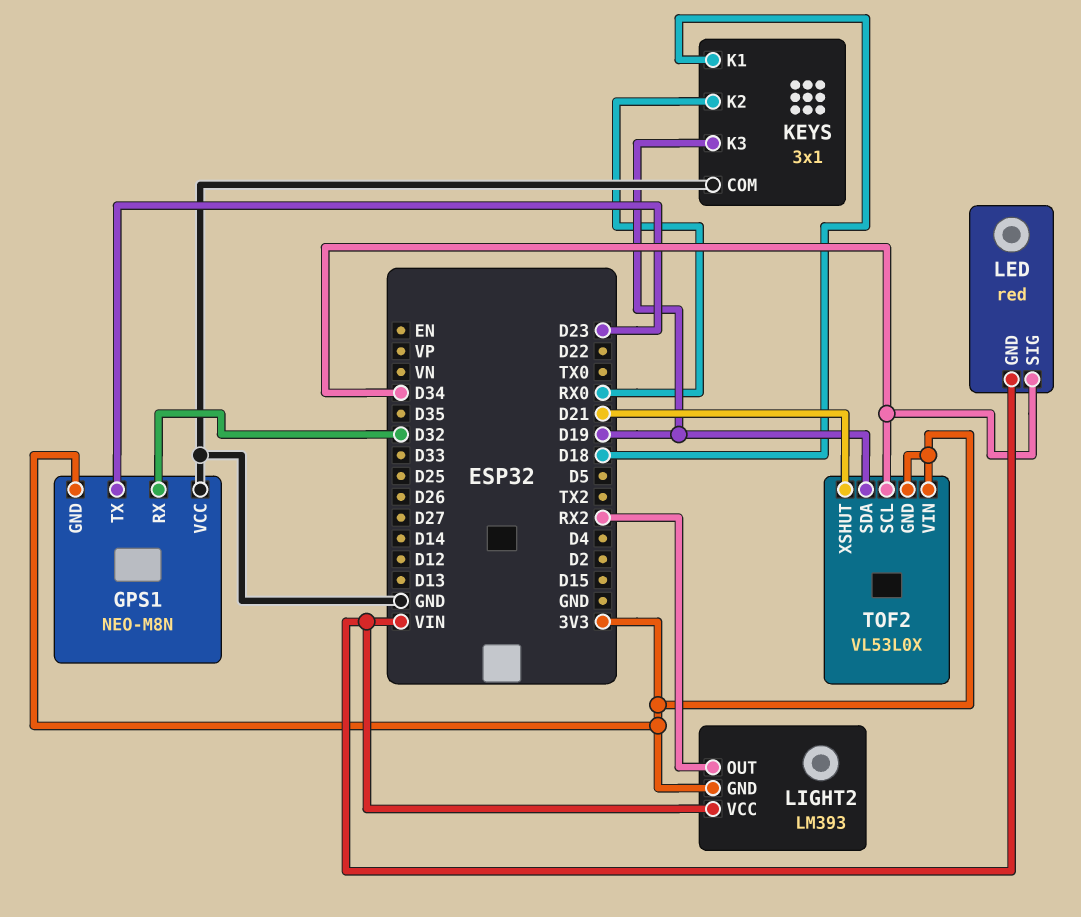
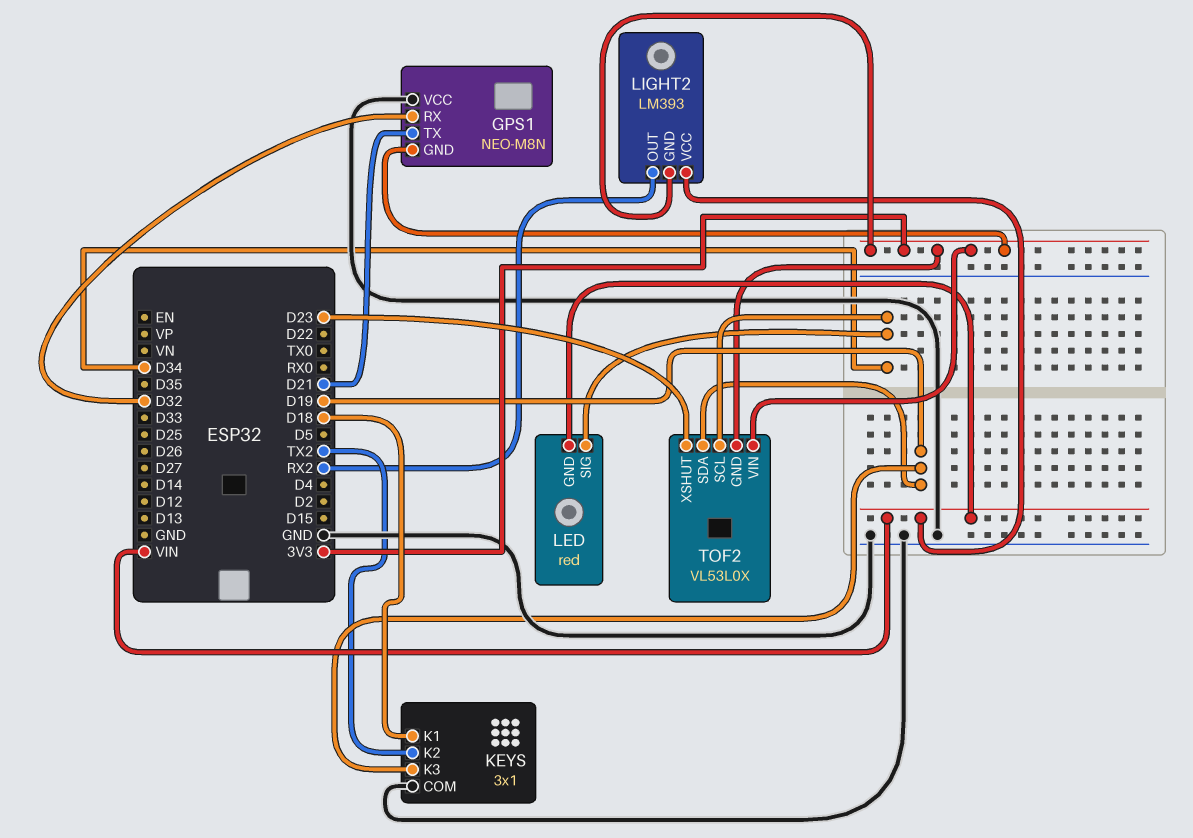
GPS1 pin TX: D23 -> D21
KEYS pin K2: RX0 -> TX2
TOF2 pin XSHUT: D21 -> D23

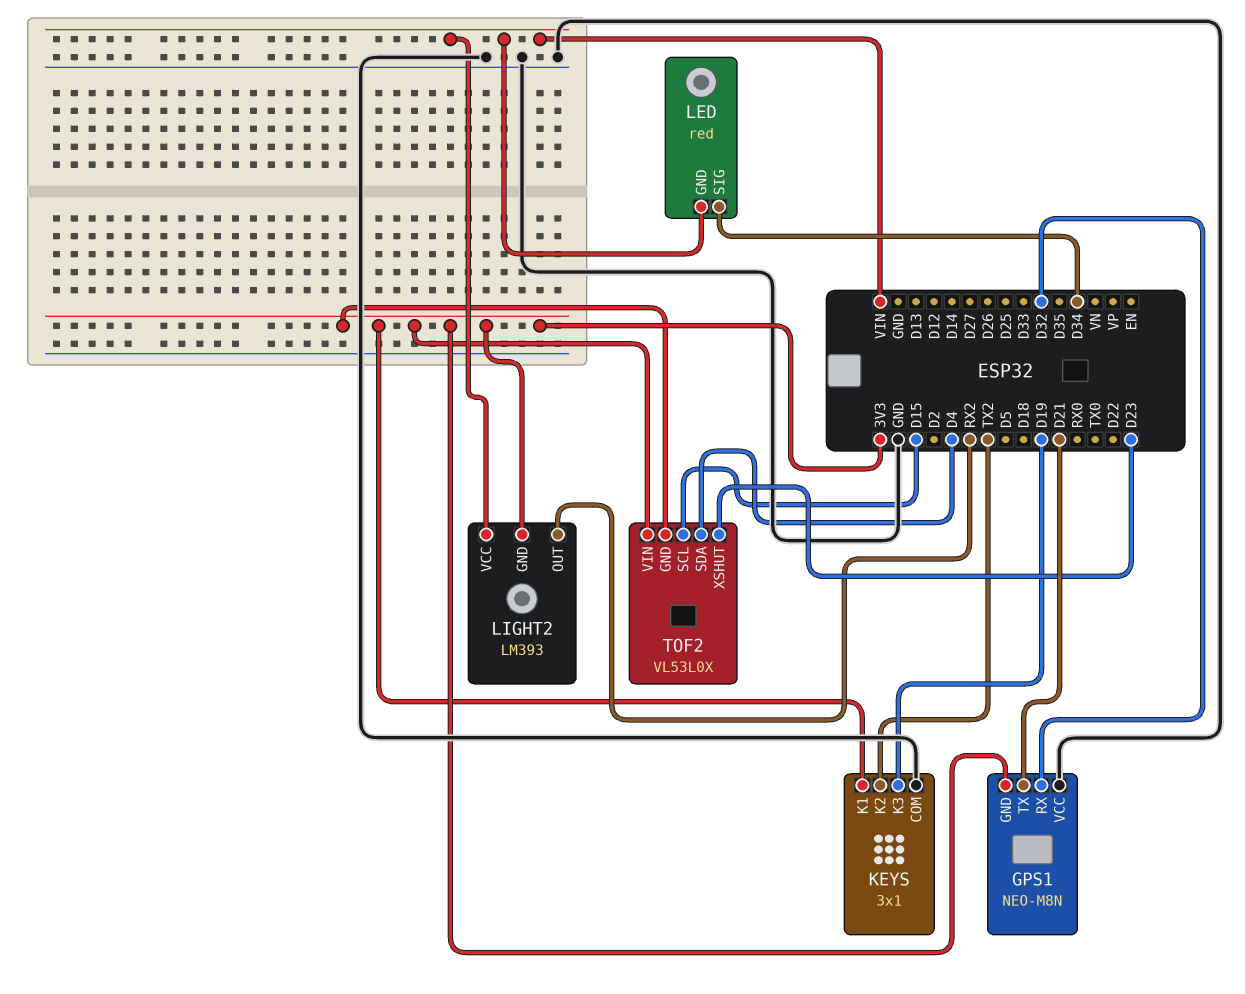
KEYS pin K1: D18 -> 3V3
TOF2 pin SCL: D34 -> D15
TOF2 pin SDA: D19 -> D4

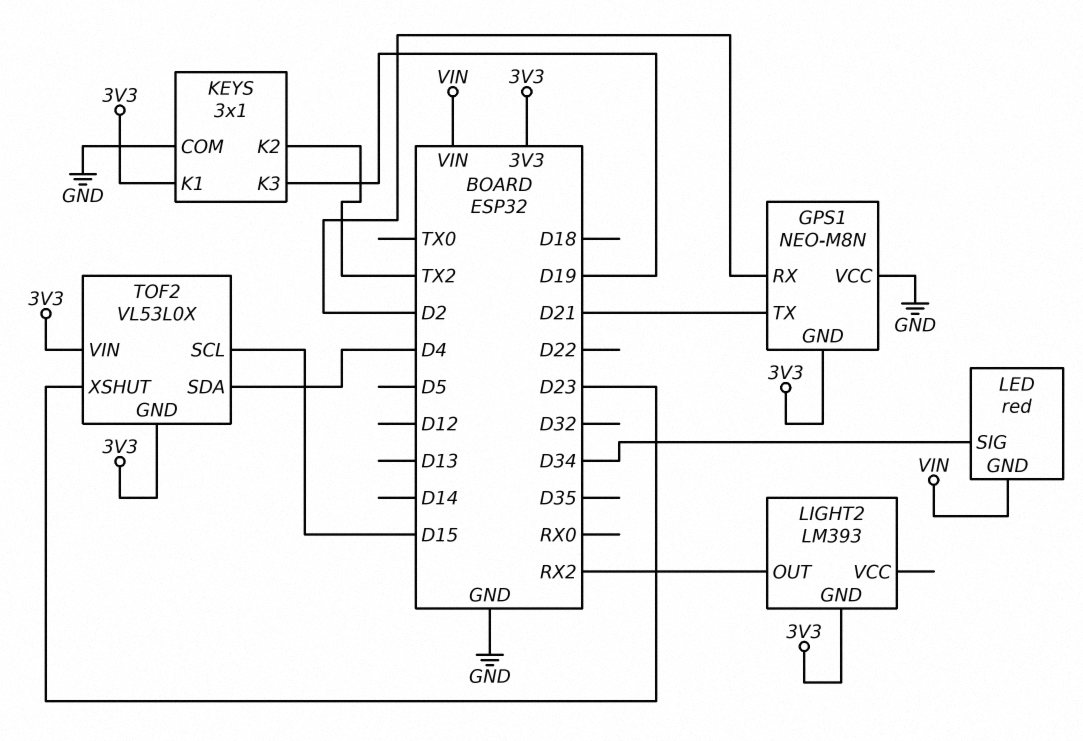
GPS1 pin RX: D32 -> D2
LIGHT2 pin VCC: VIN -> none

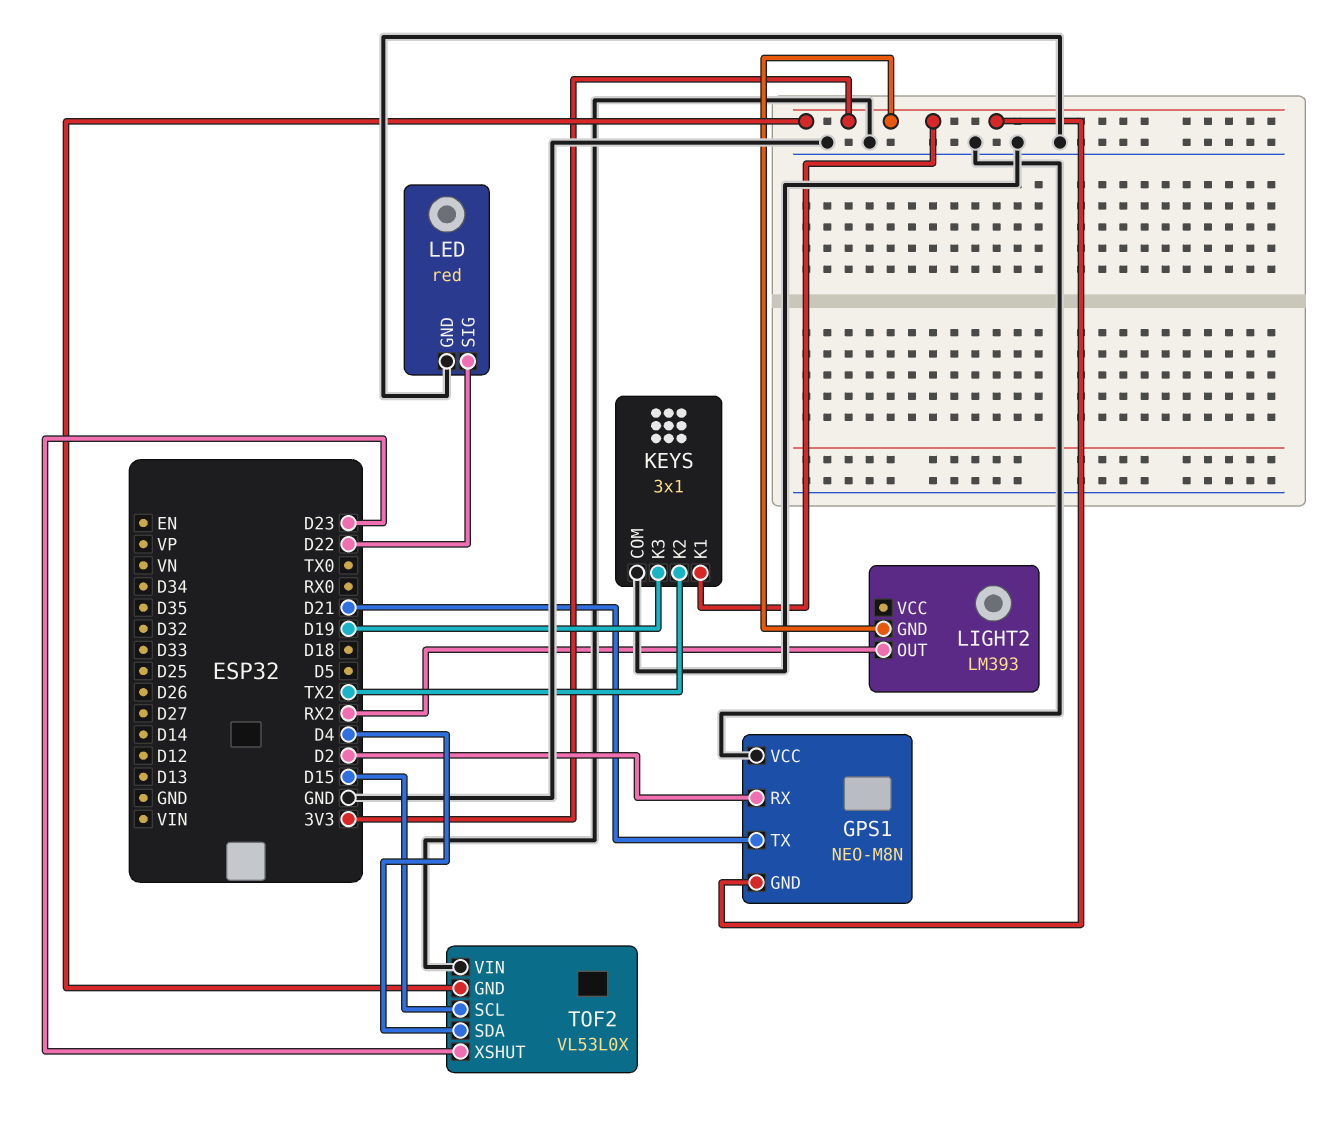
LED pin GND: VIN -> GND
LED pin SIG: D34 -> D22
TOF2 pin VIN: 3V3 -> GND

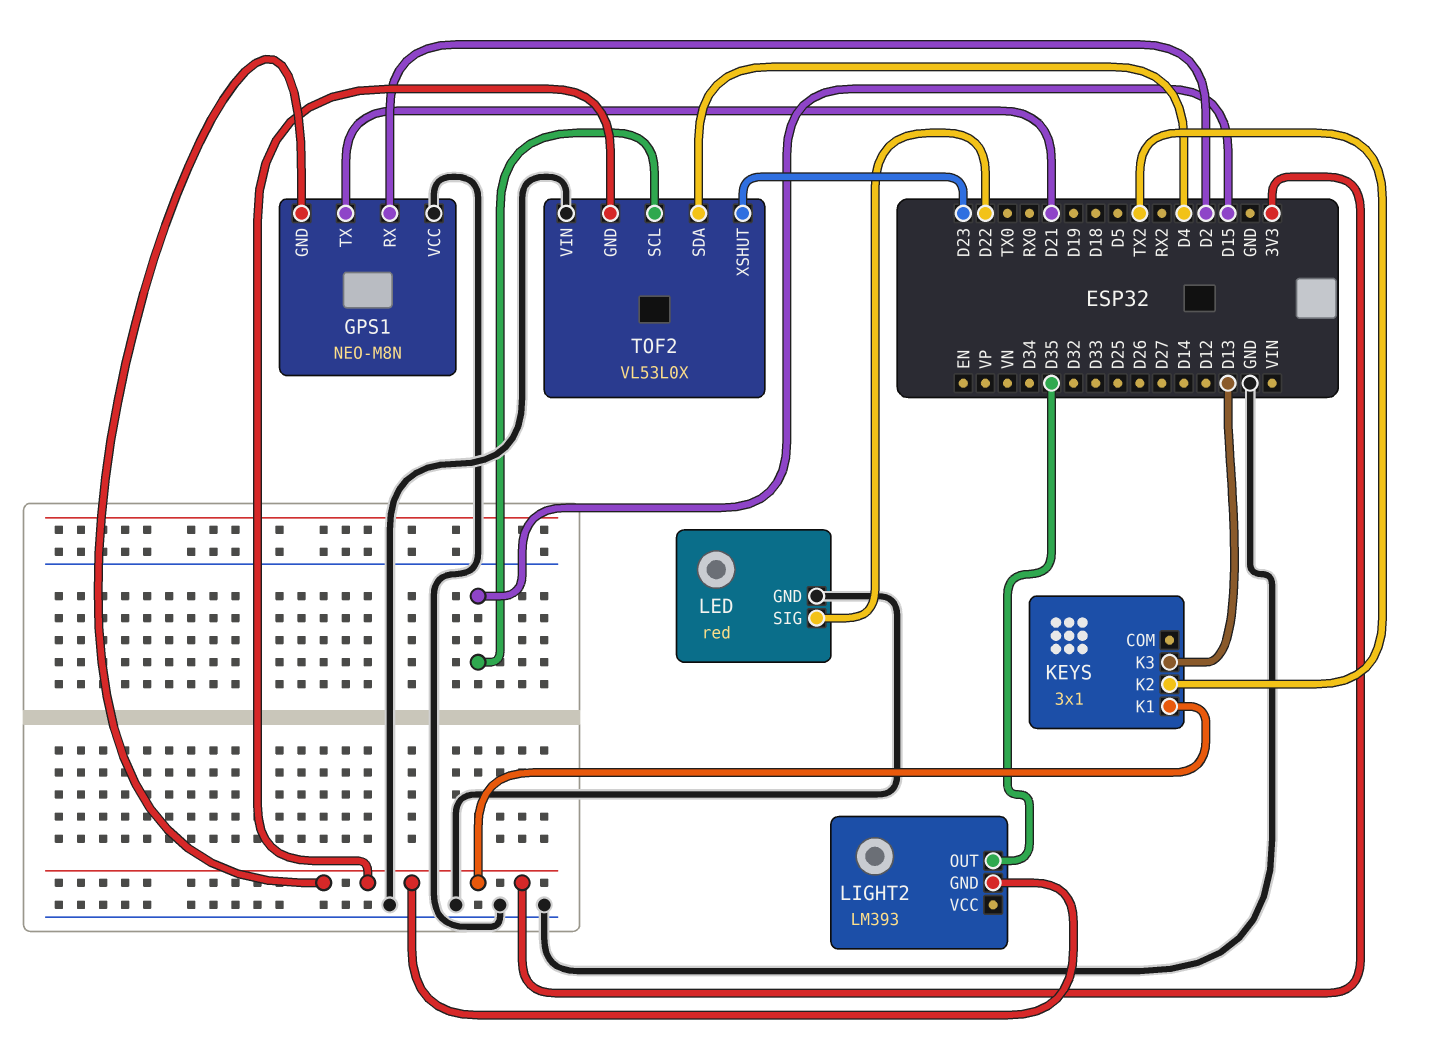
KEYS pin COM: GND -> none
KEYS pin K3: D19 -> D13
LIGHT2 pin OUT: RX2 -> D35

